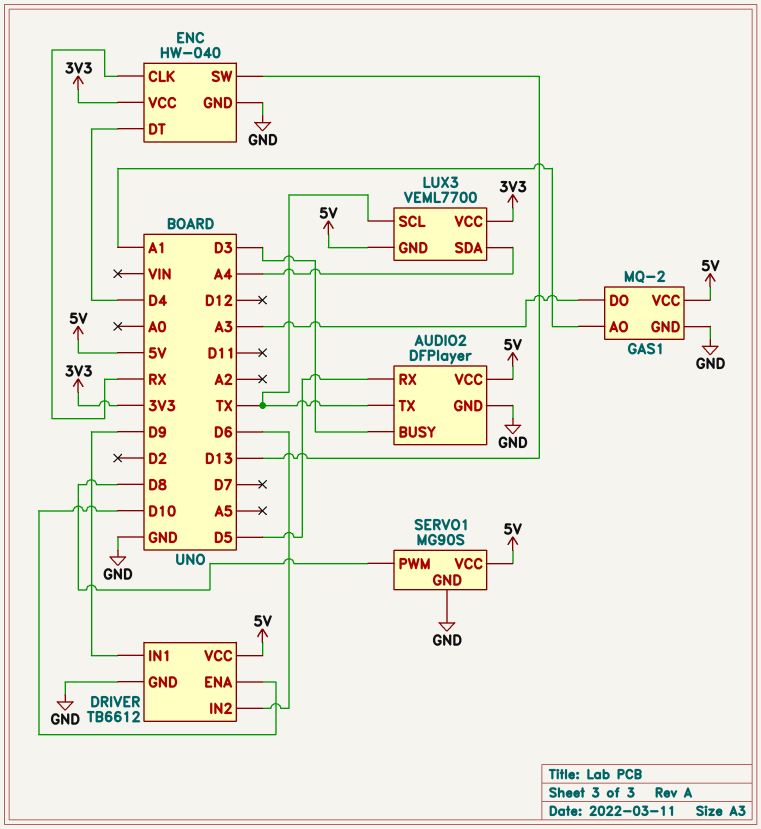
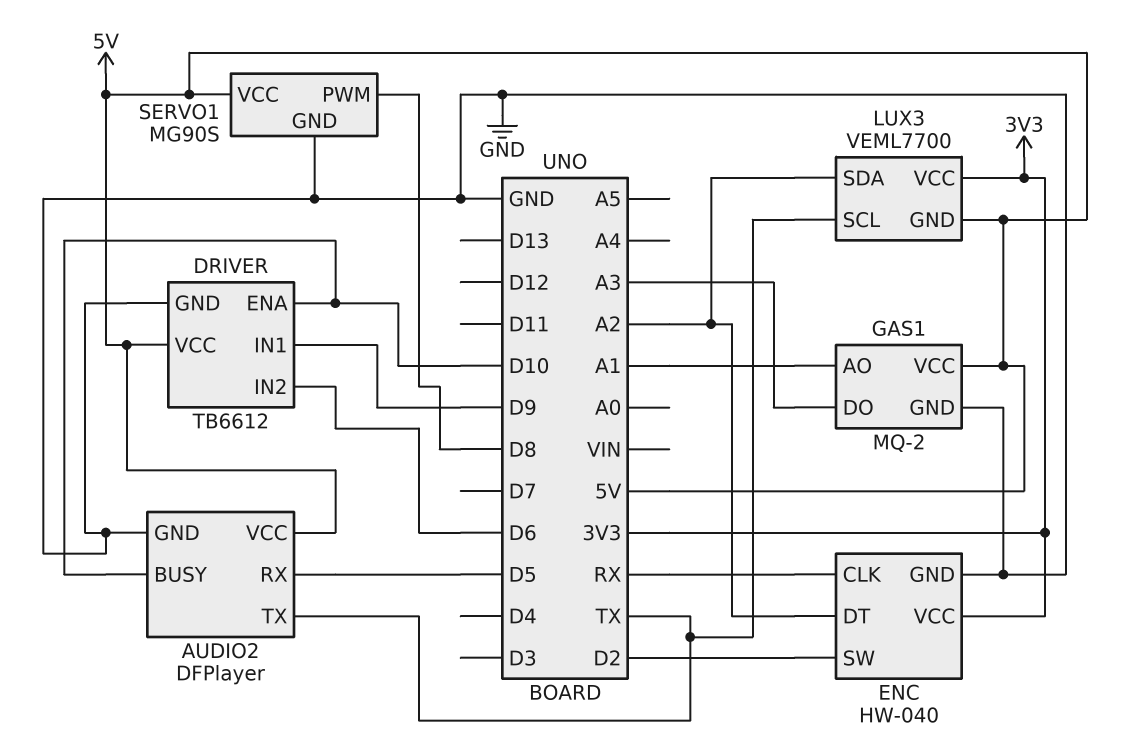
AUDIO2 pin BUSY: D3 -> D10
ENC pin DT: D4 -> A2
ENC pin SW: D13 -> D2
LUX3 pin SDA: A4 -> A2

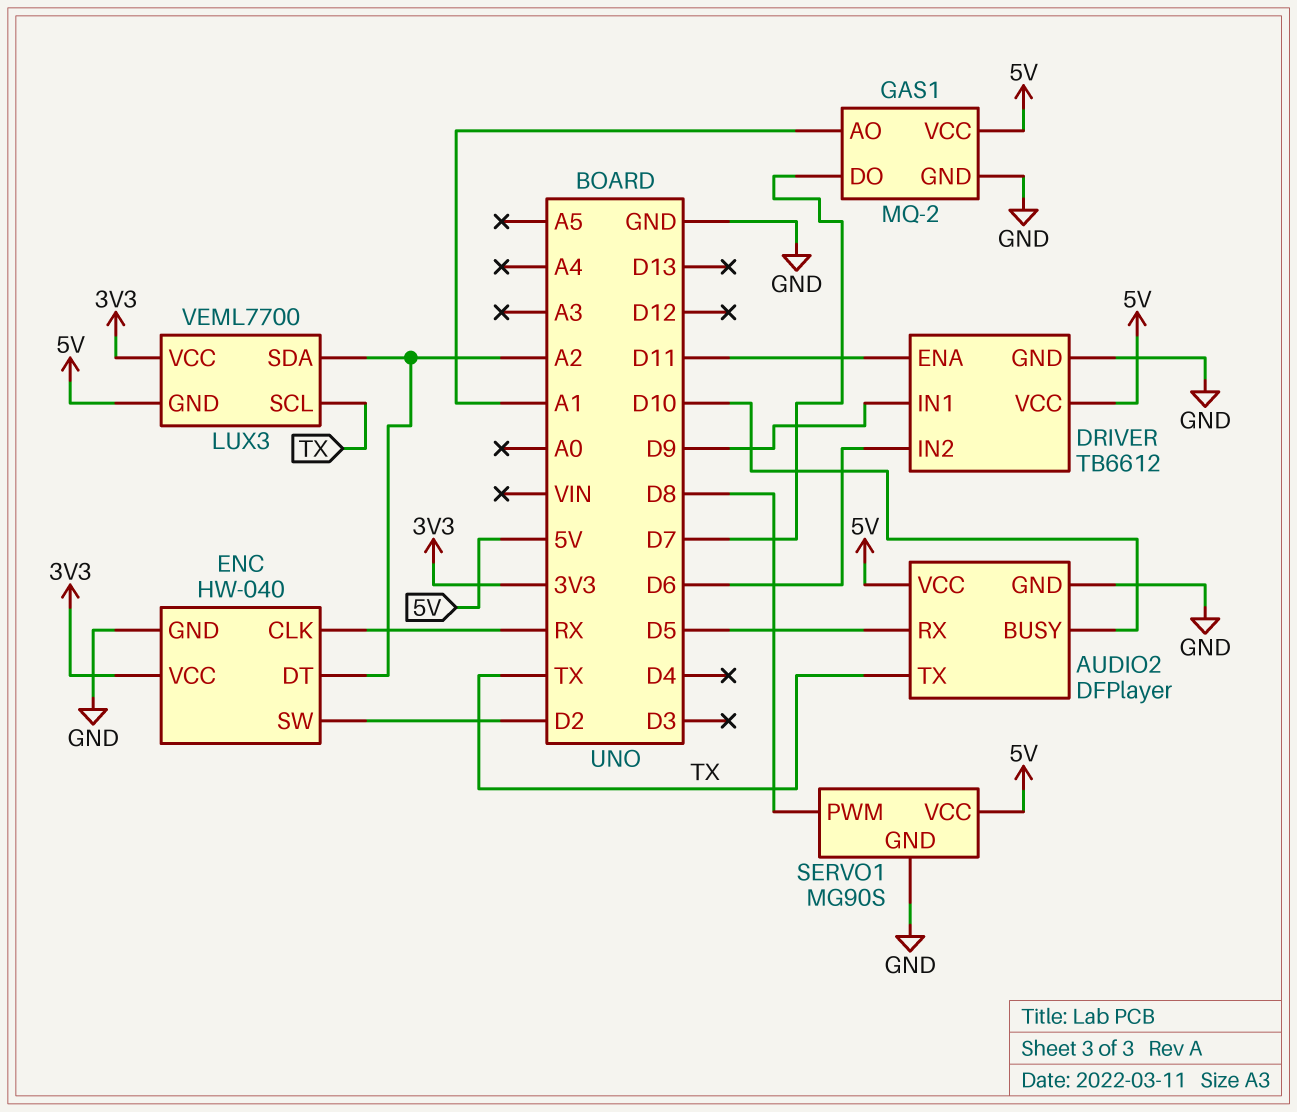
DRIVER pin ENA: D10 -> D11
GAS1 pin DO: A3 -> D7

